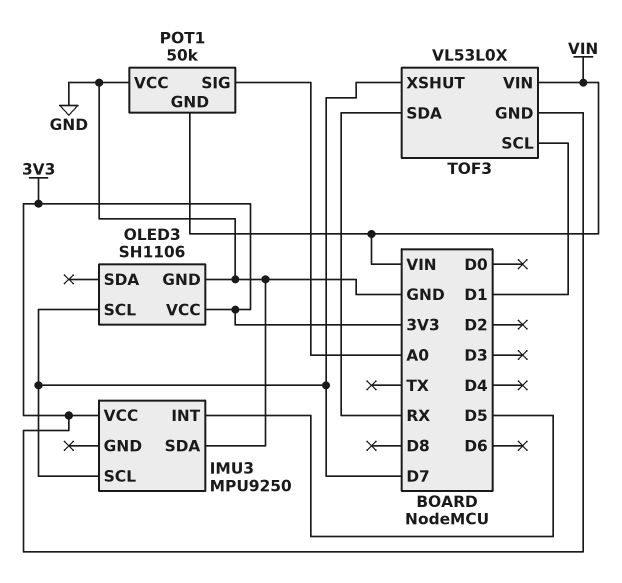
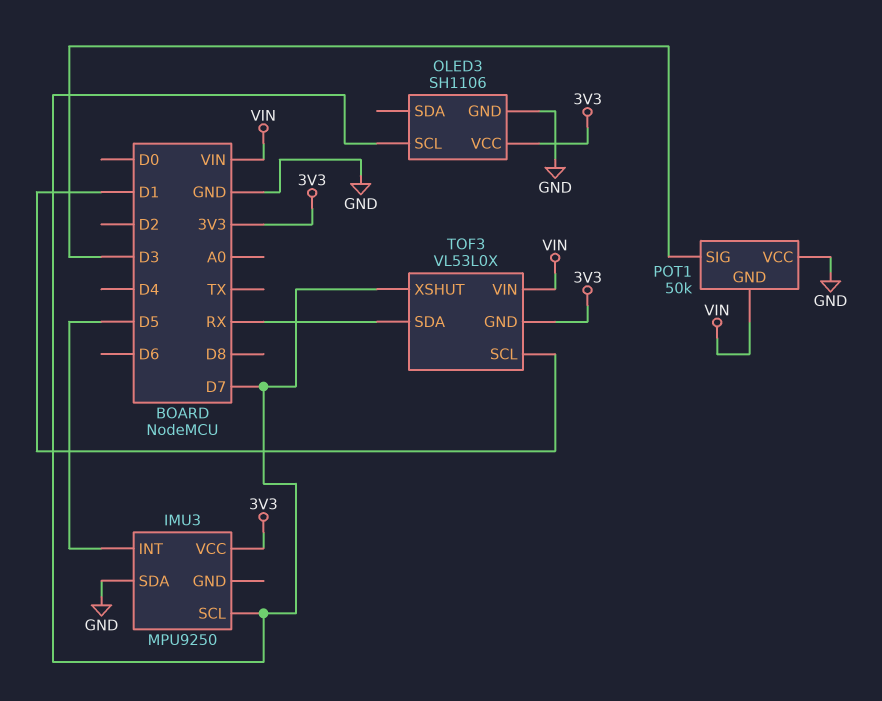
POT1 pin SIG: A0 -> D3

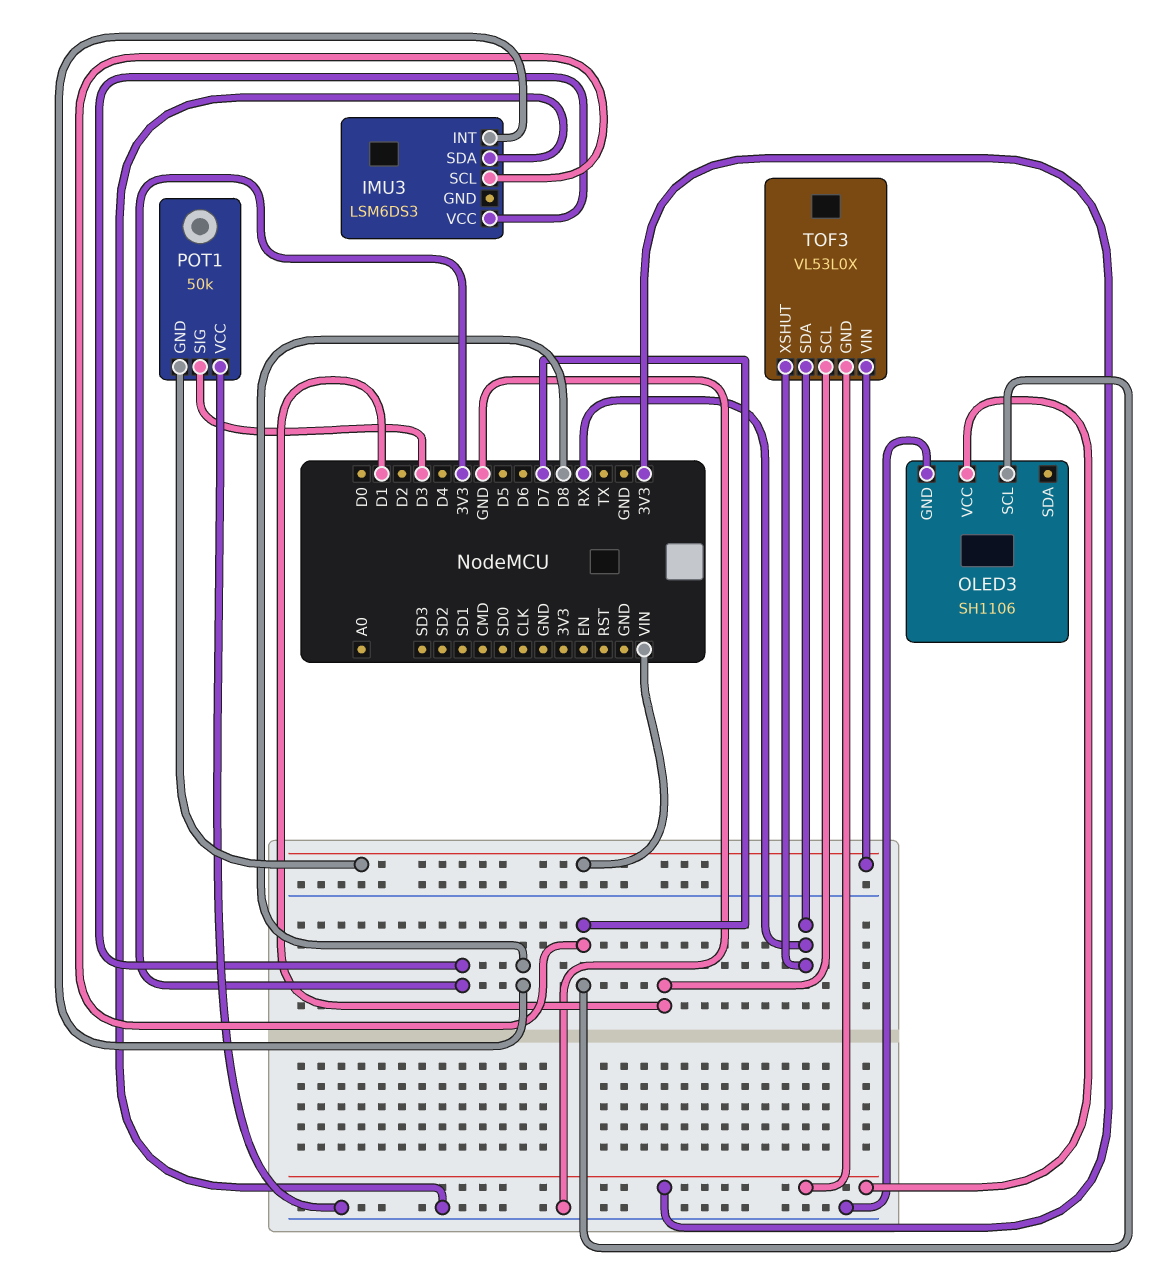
IMU3: MPU9250 -> LSM6DS3
IMU3 pin INT: D5 -> D8
TOF3 pin XSHUT: D7 -> RX

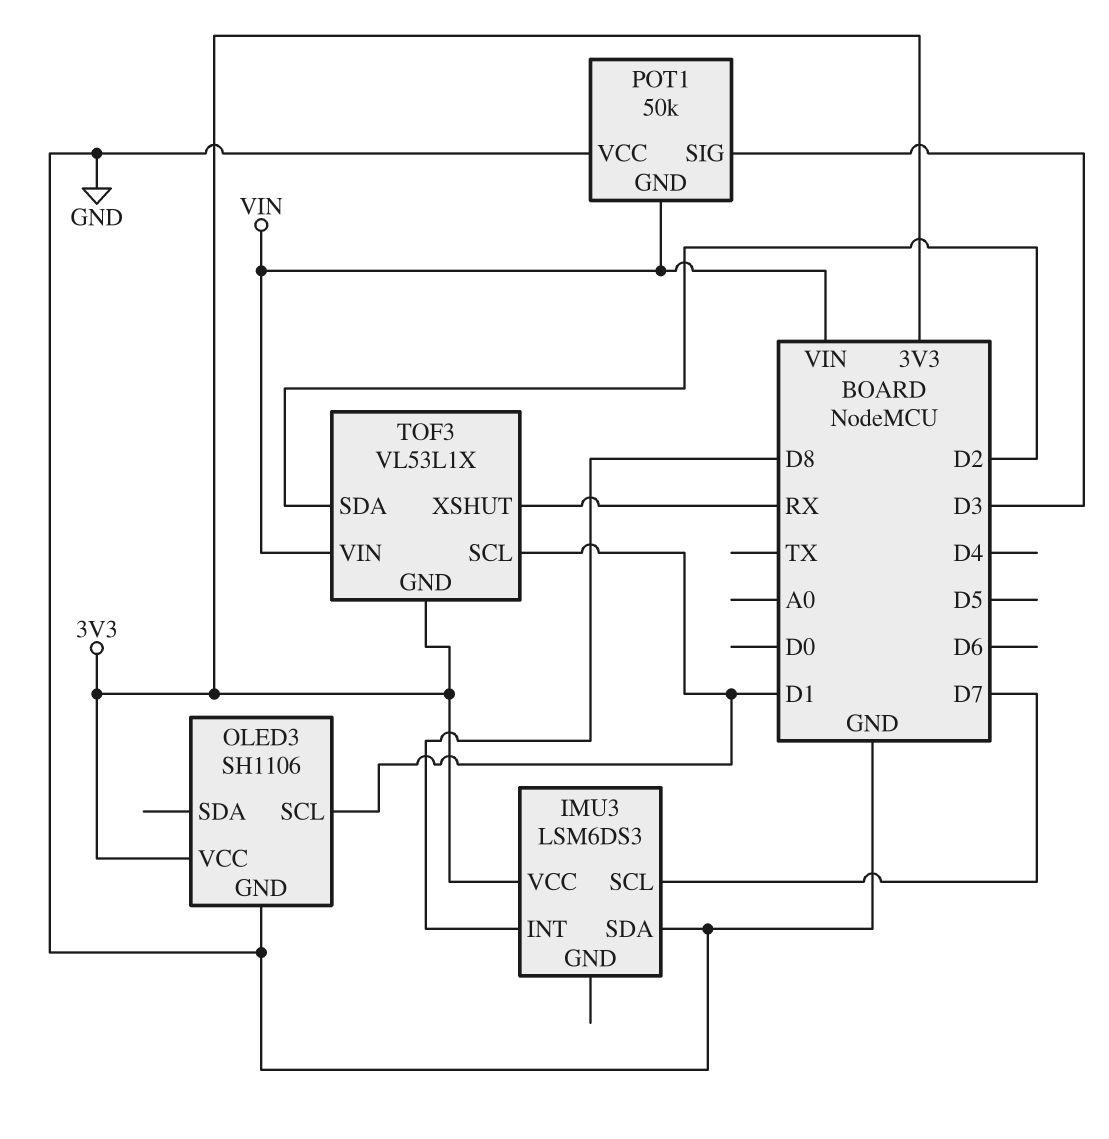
OLED3 pin SCL: D7 -> D1
TOF3: VL53L0X -> VL53L1X
TOF3 pin SDA: RX -> D2

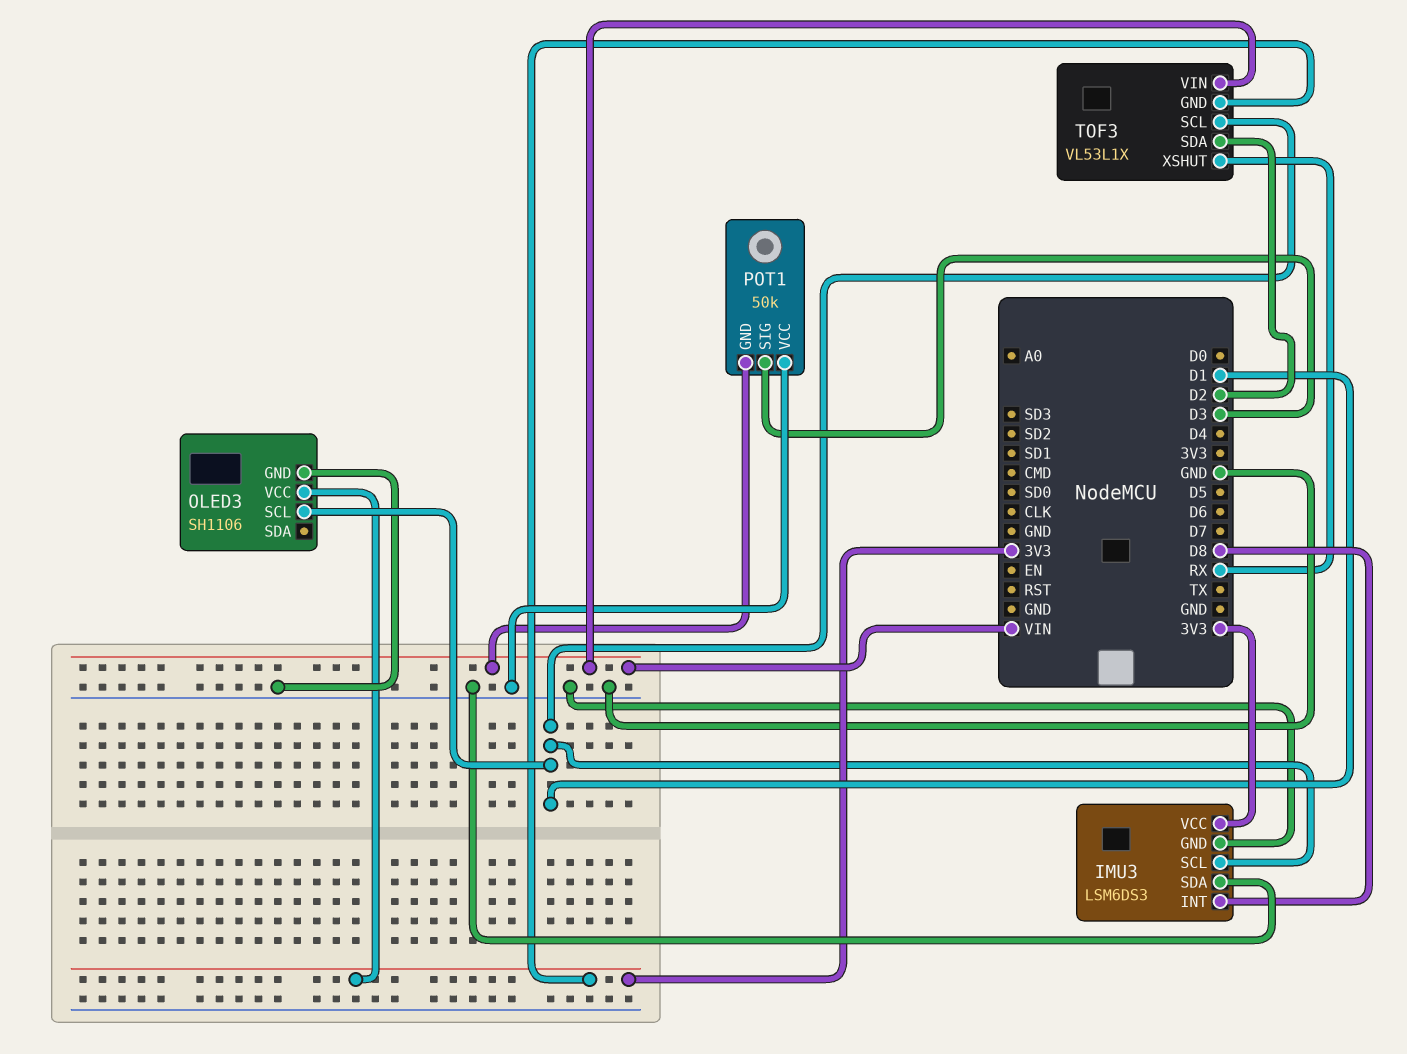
IMU3 pin GND: none -> GND
IMU3 pin SCL: D7 -> D1

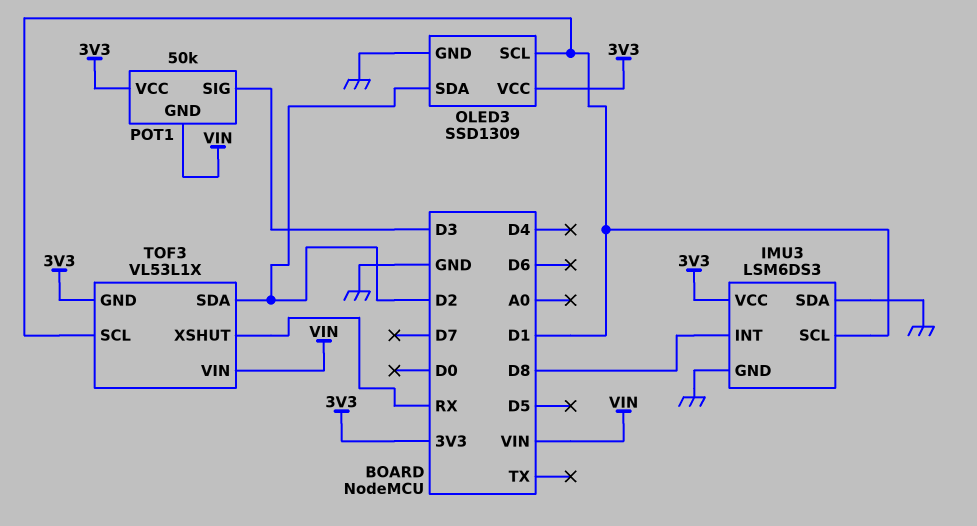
OLED3: SH1106 -> SSD1309
OLED3 pin SDA: none -> D2
POT1 pin VCC: GND -> 3V3

